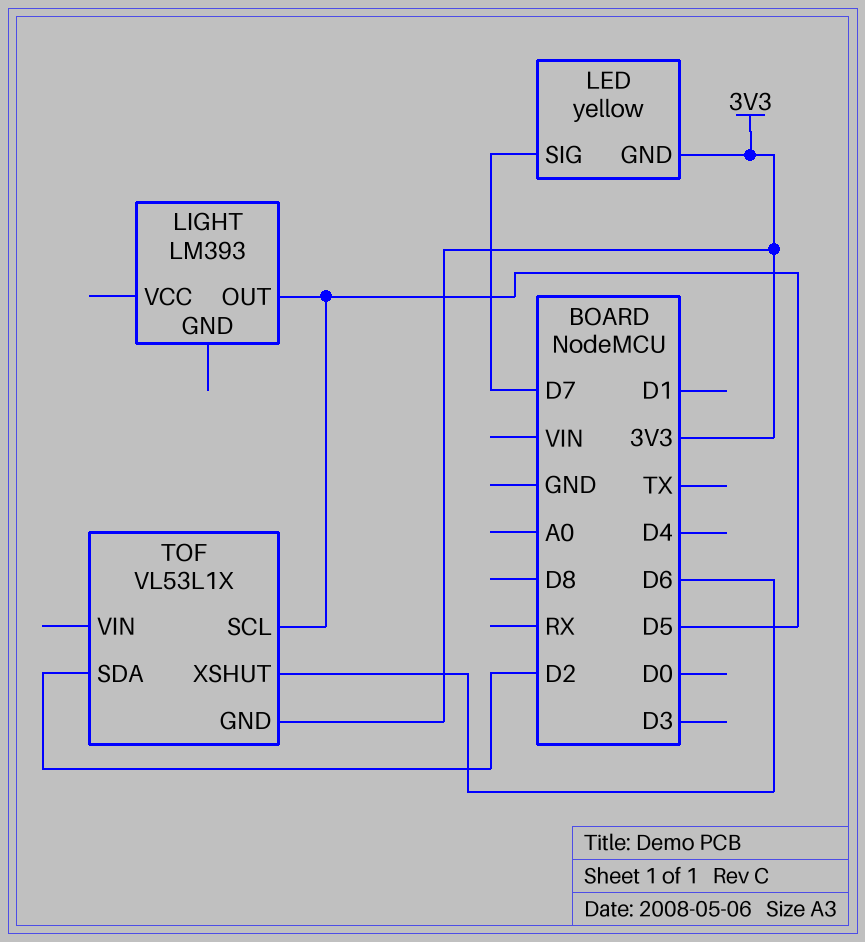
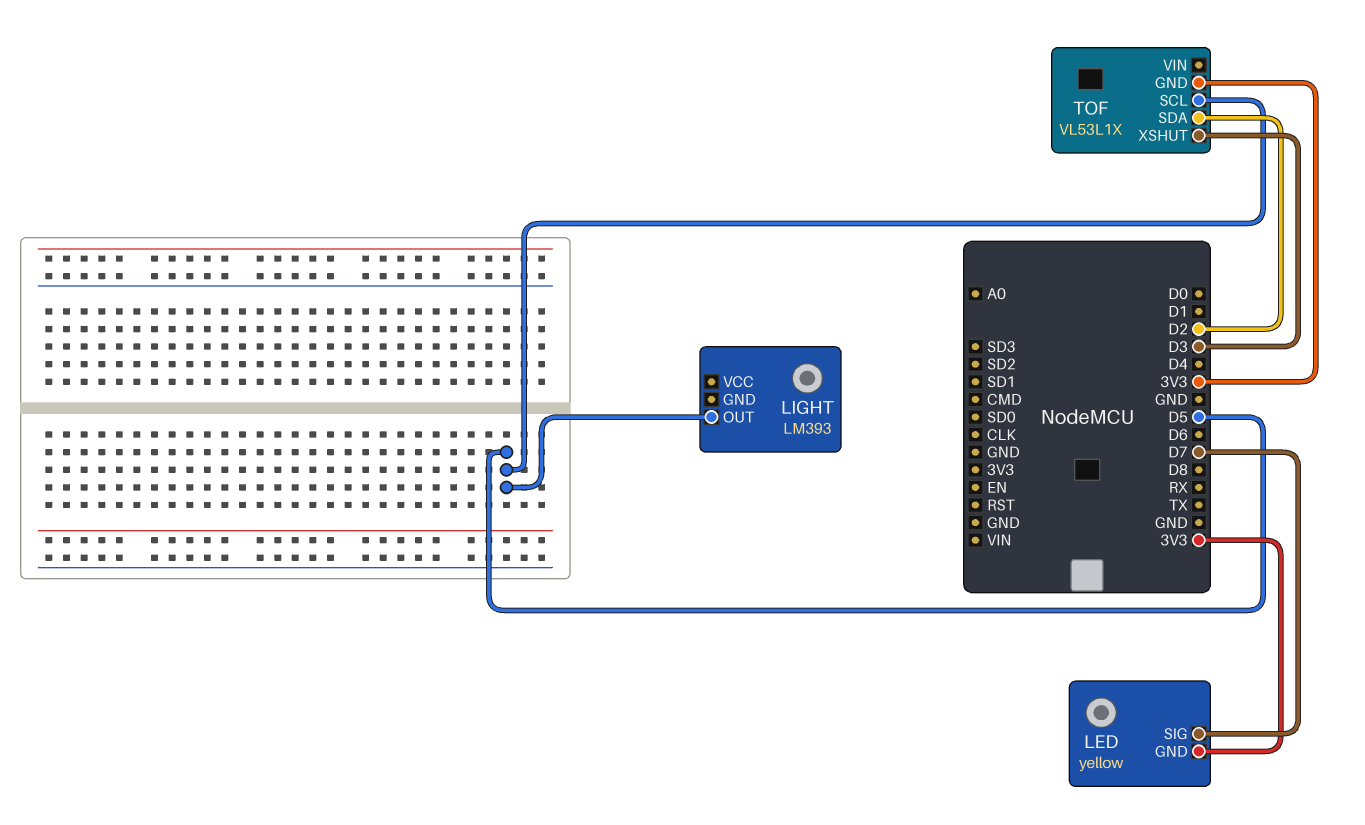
TOF pin XSHUT: D6 -> D3

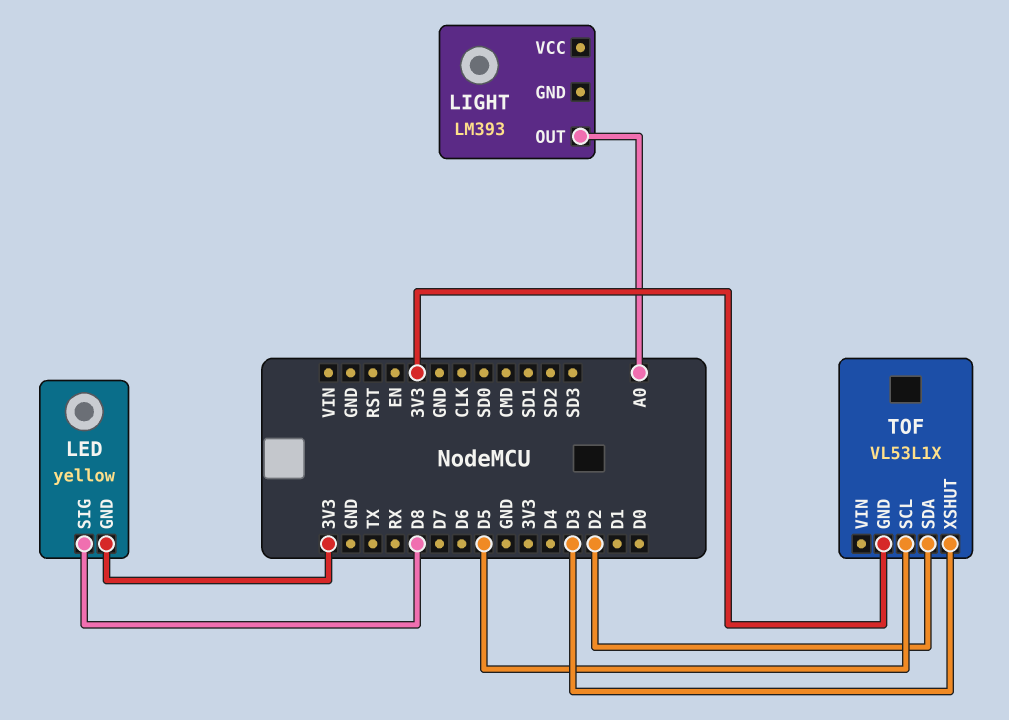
LED pin SIG: D7 -> D8
LIGHT pin OUT: D5 -> A0

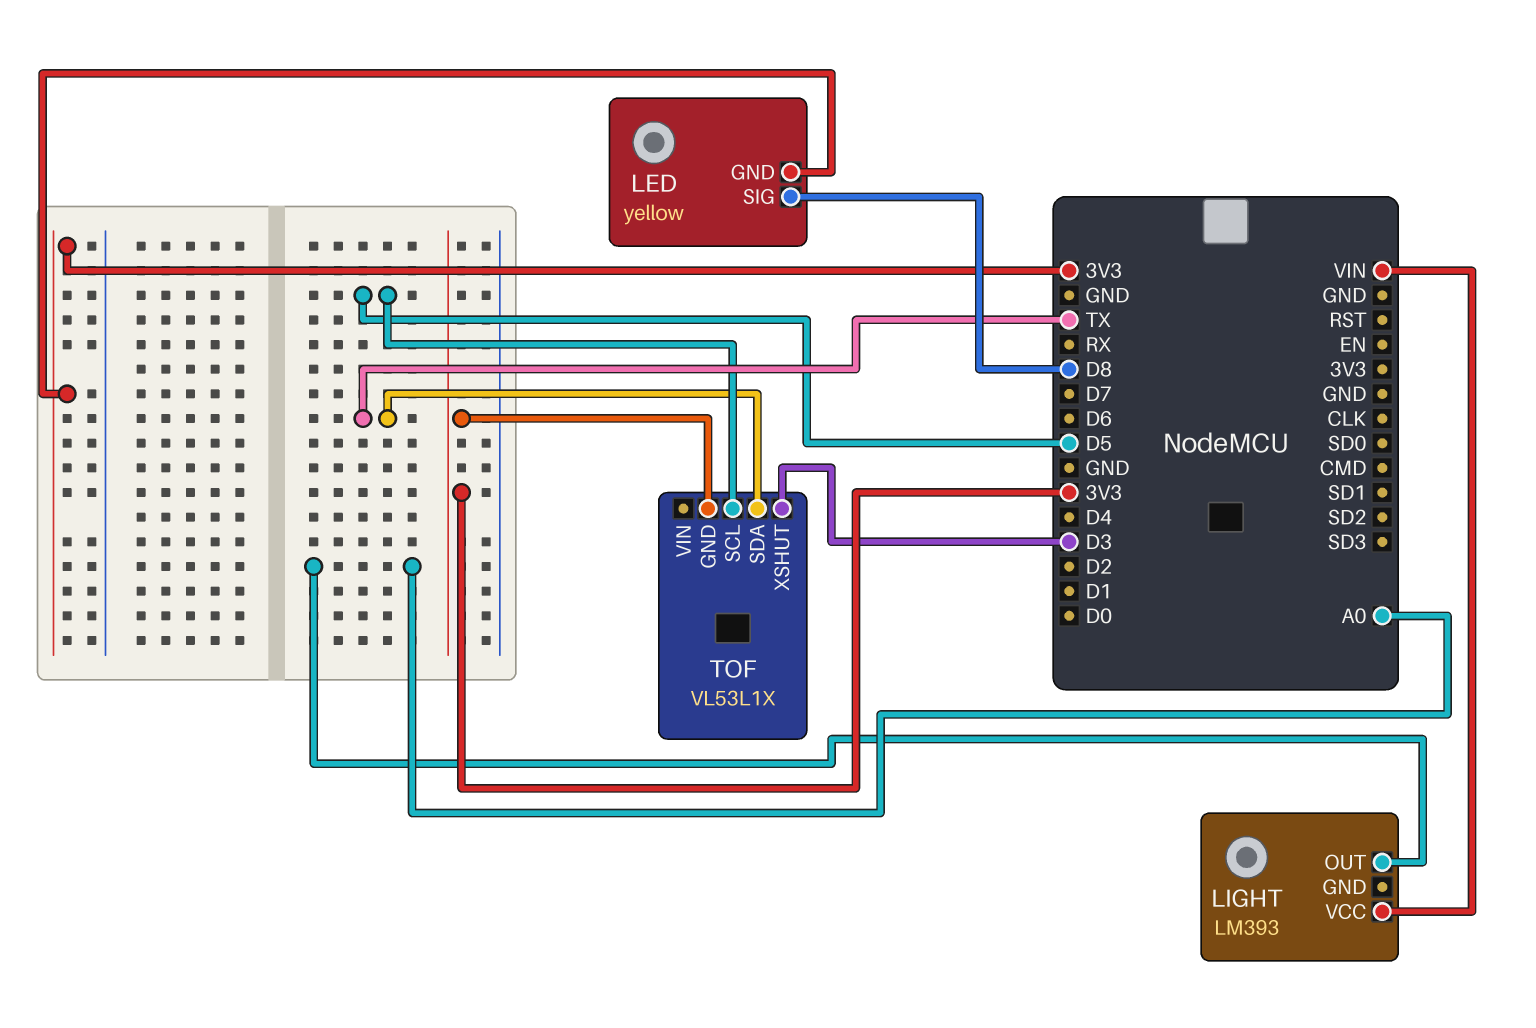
LIGHT pin VCC: none -> VIN
TOF pin SDA: D2 -> TX

